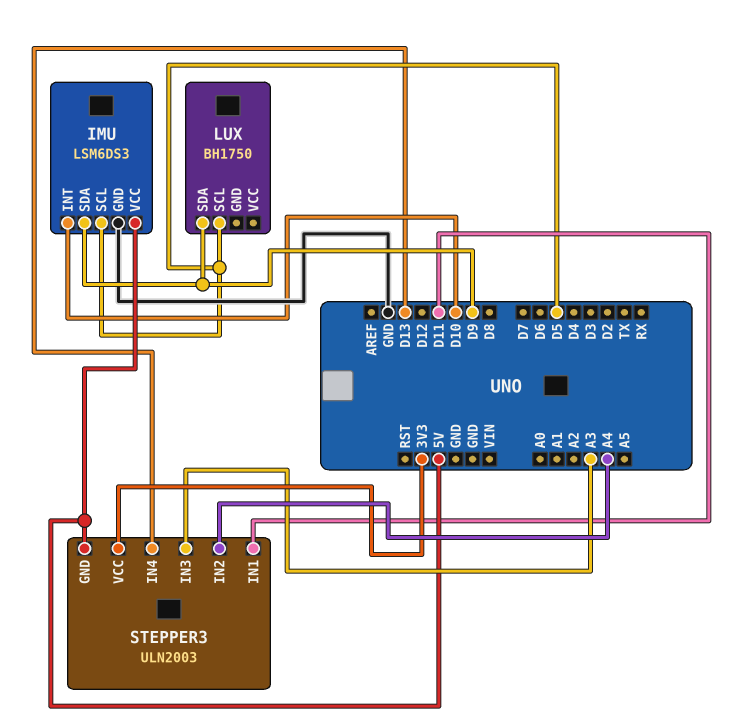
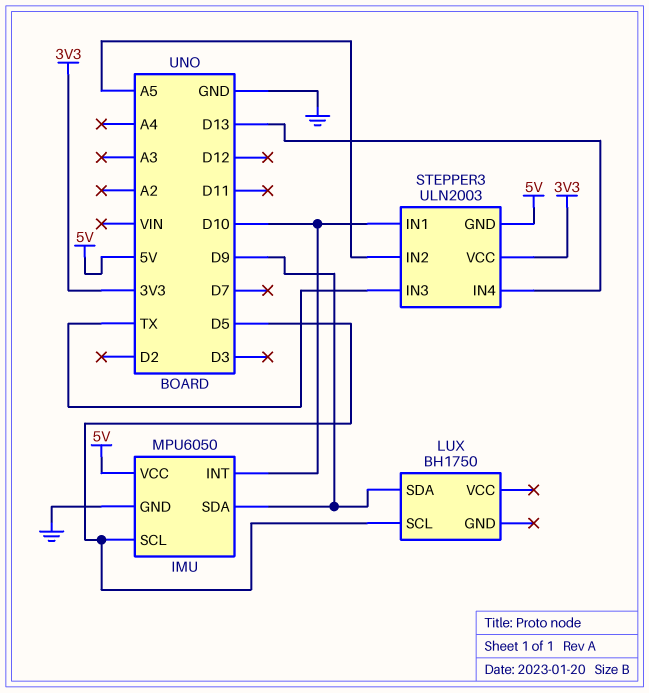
IMU: LSM6DS3 -> MPU6050
STEPPER3 pin IN1: D11 -> D10
STEPPER3 pin IN2: A4 -> A5
STEPPER3 pin IN3: A3 -> TX

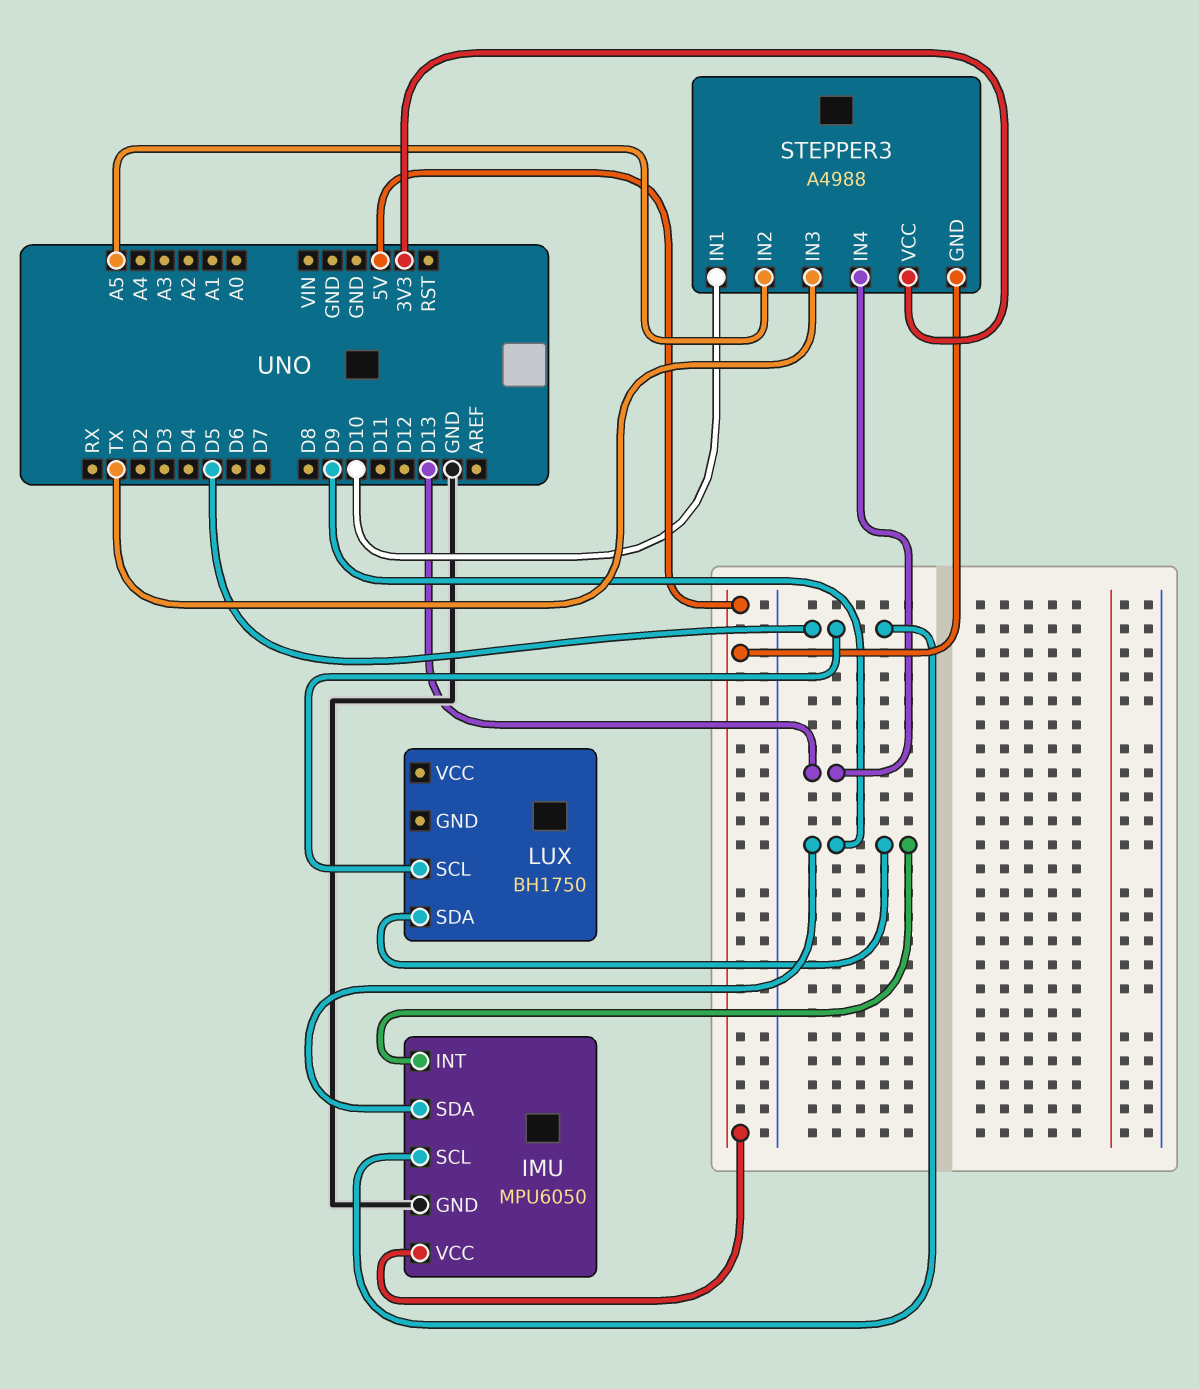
IMU pin INT: D10 -> D9
STEPPER3: ULN2003 -> A4988

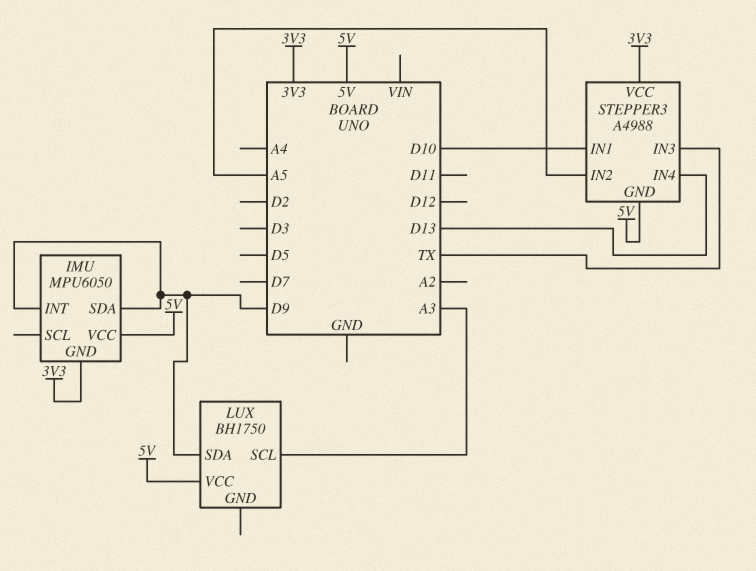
IMU pin GND: GND -> 3V3
IMU pin SCL: D5 -> none
LUX pin SCL: D5 -> A3
LUX pin VCC: none -> 5V

